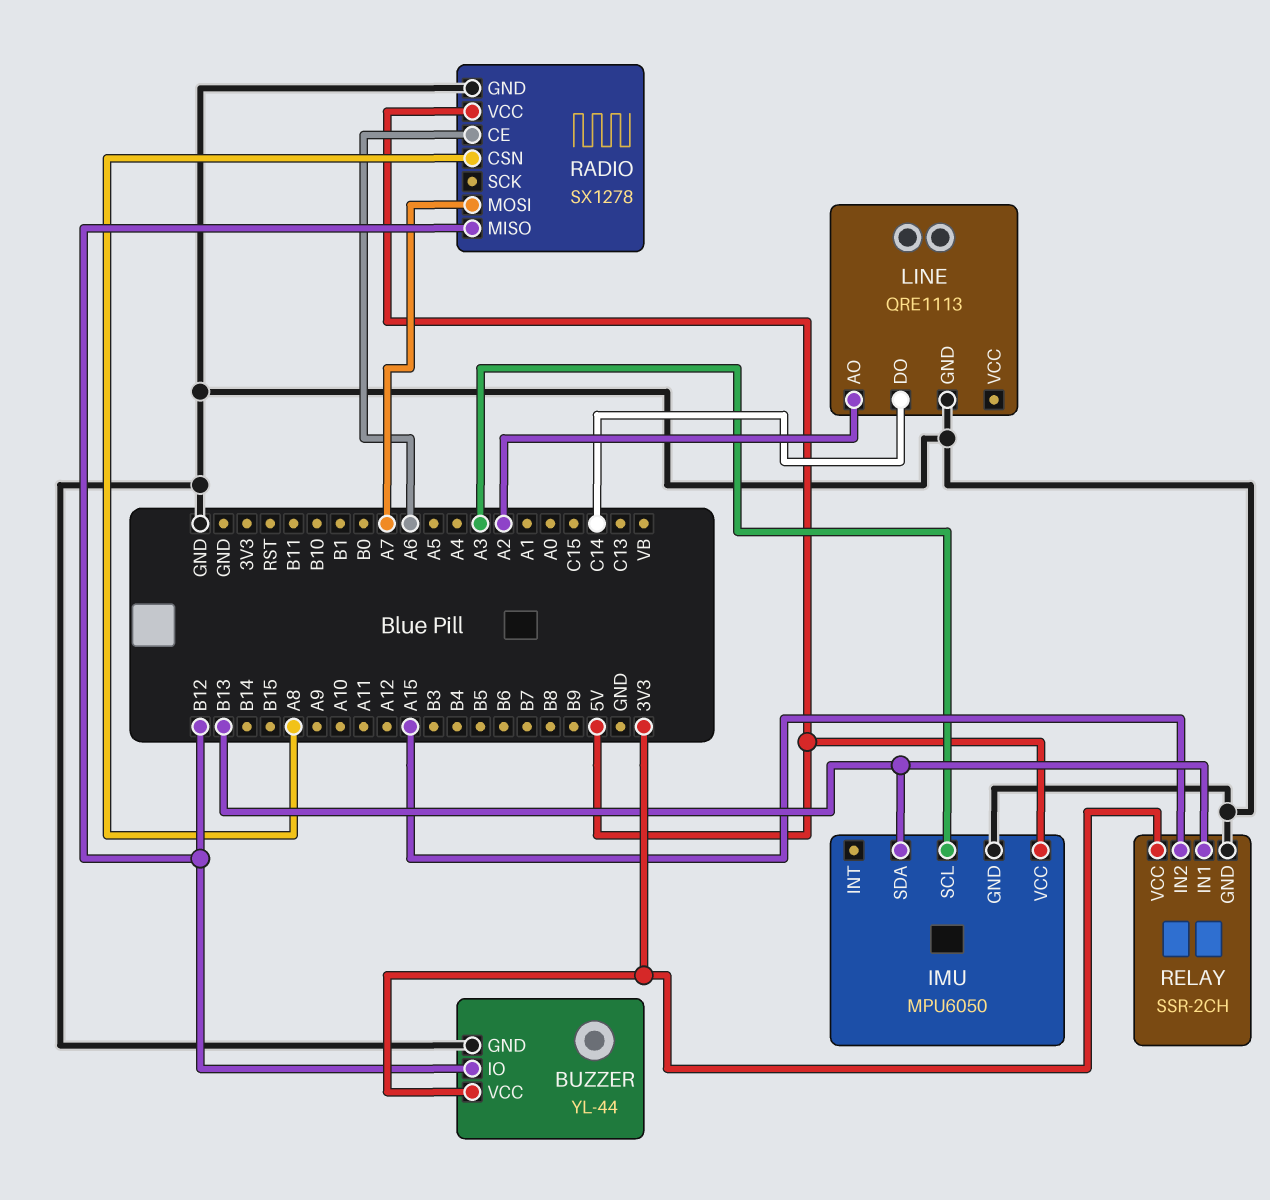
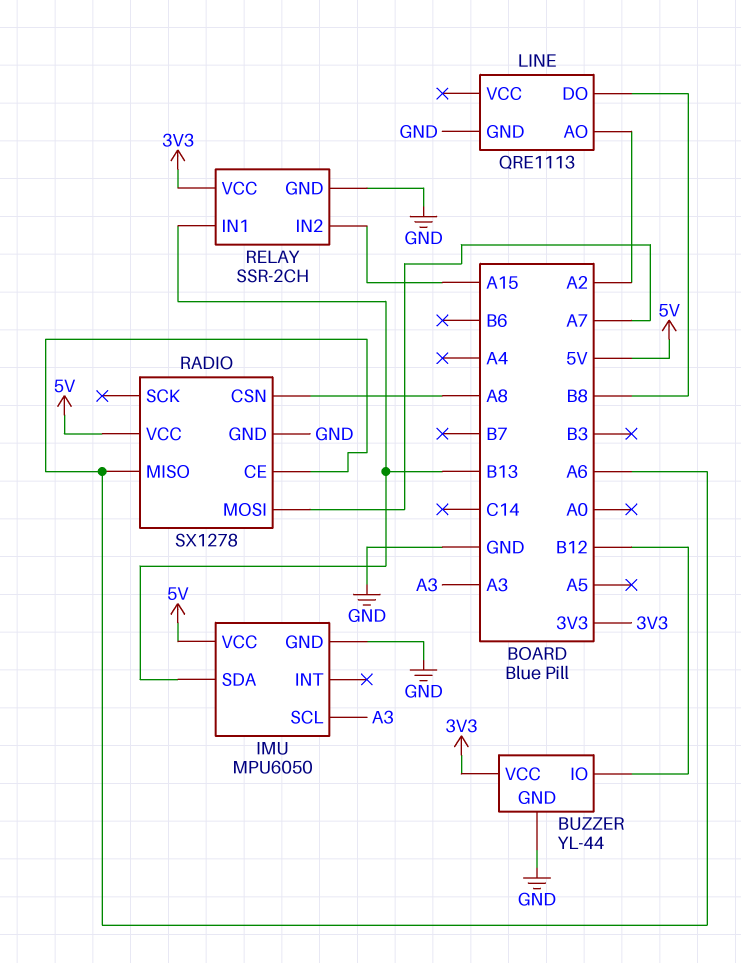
LINE pin DO: C14 -> B8
RADIO pin MISO: B12 -> A6

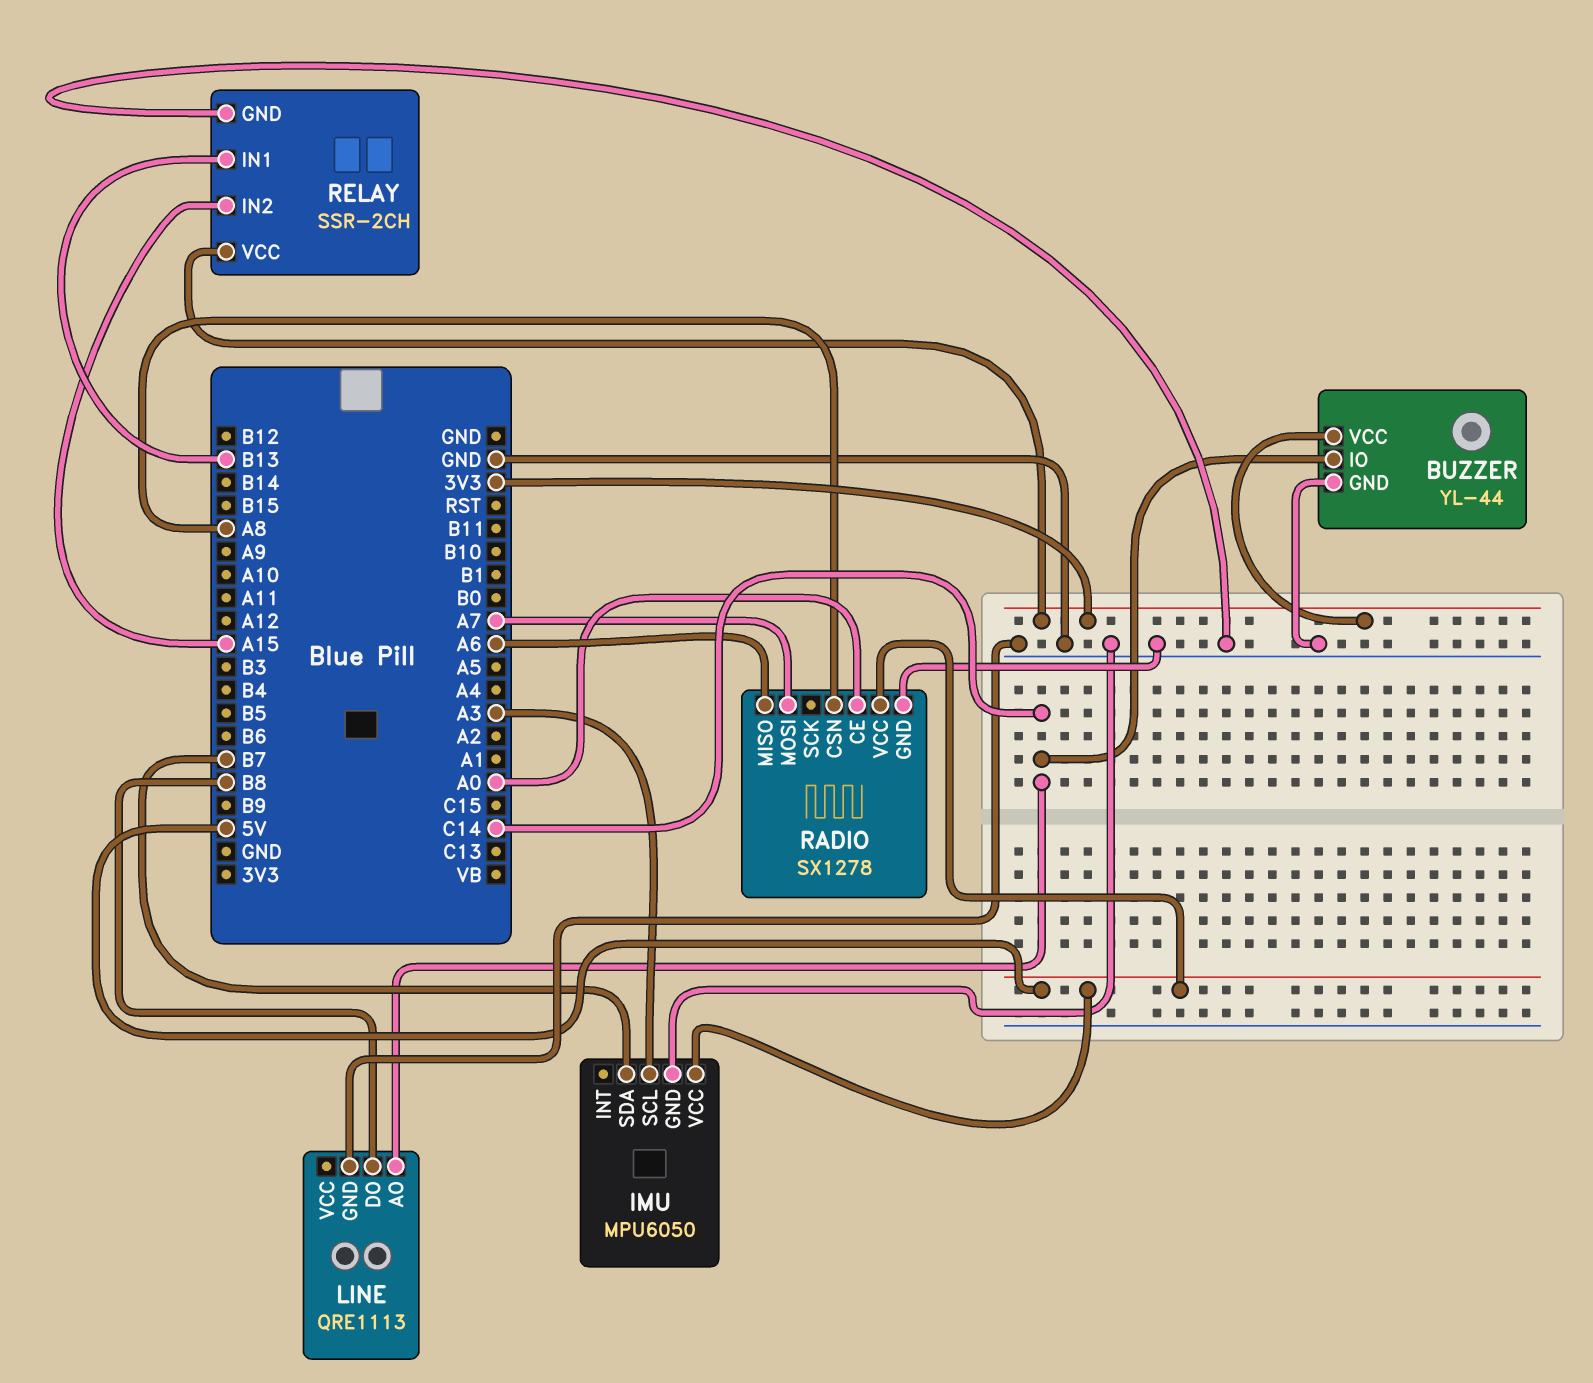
BUZZER pin IO: B12 -> C14
IMU pin SDA: B13 -> B7
LINE pin AO: A2 -> C14
RADIO pin CE: A6 -> A0

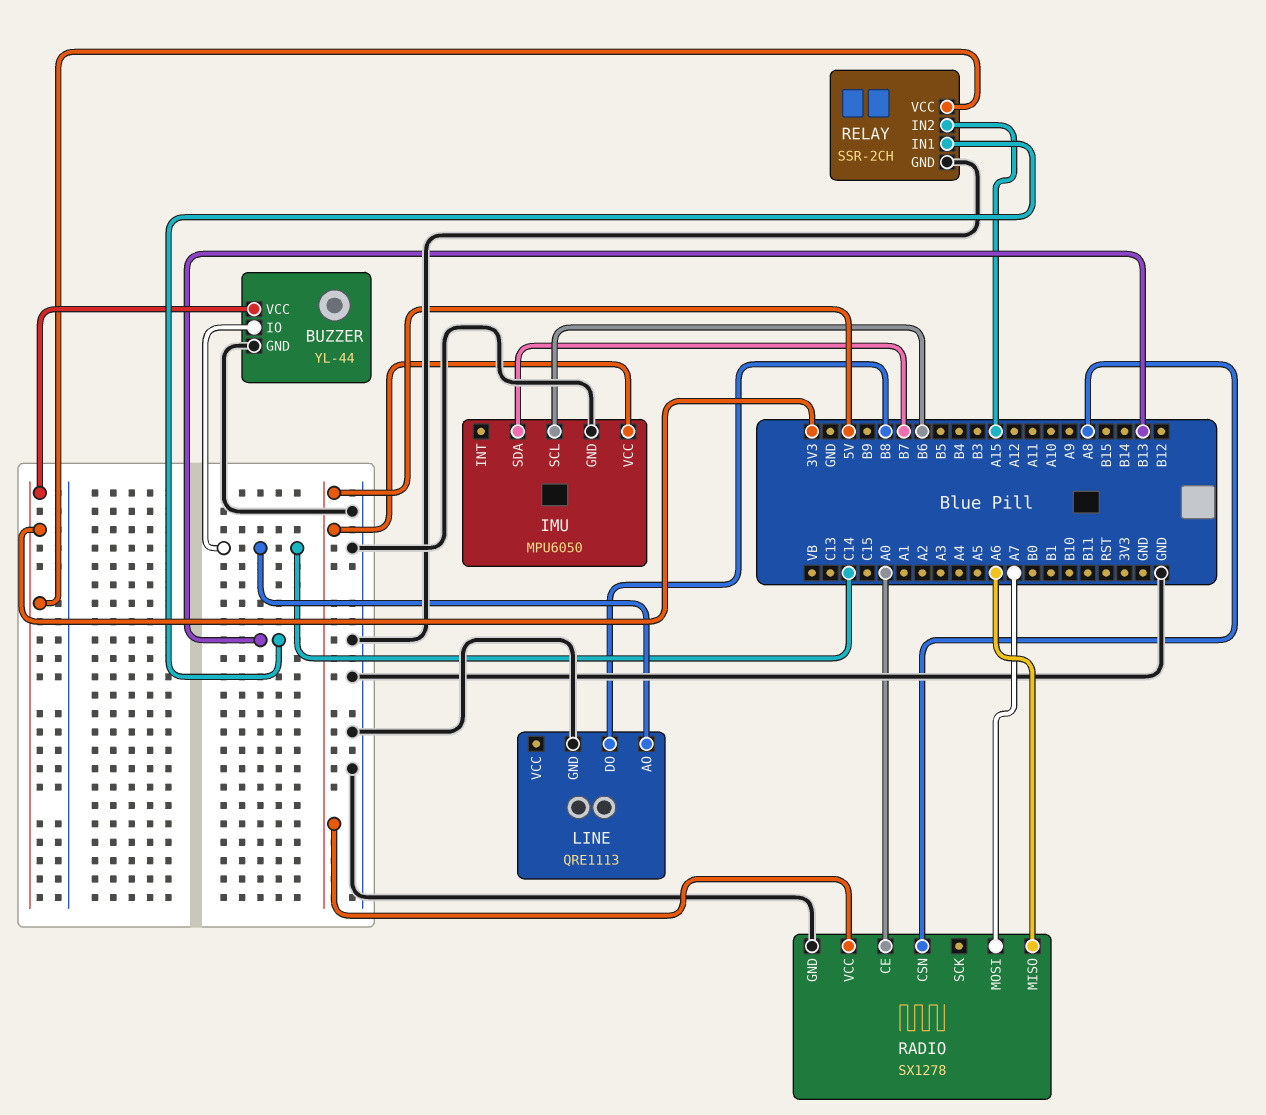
IMU pin SCL: A3 -> B6

